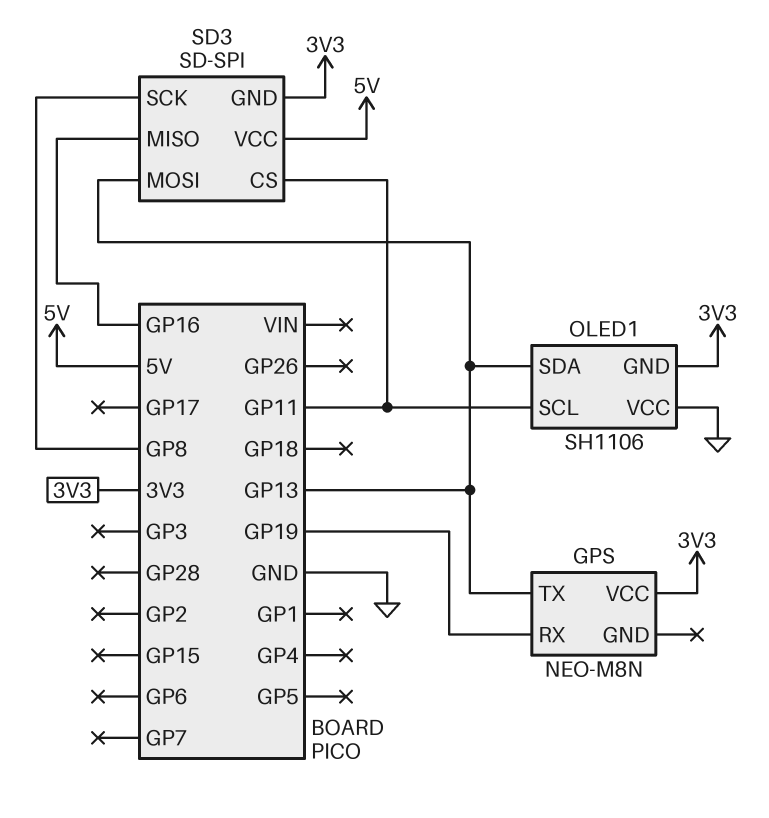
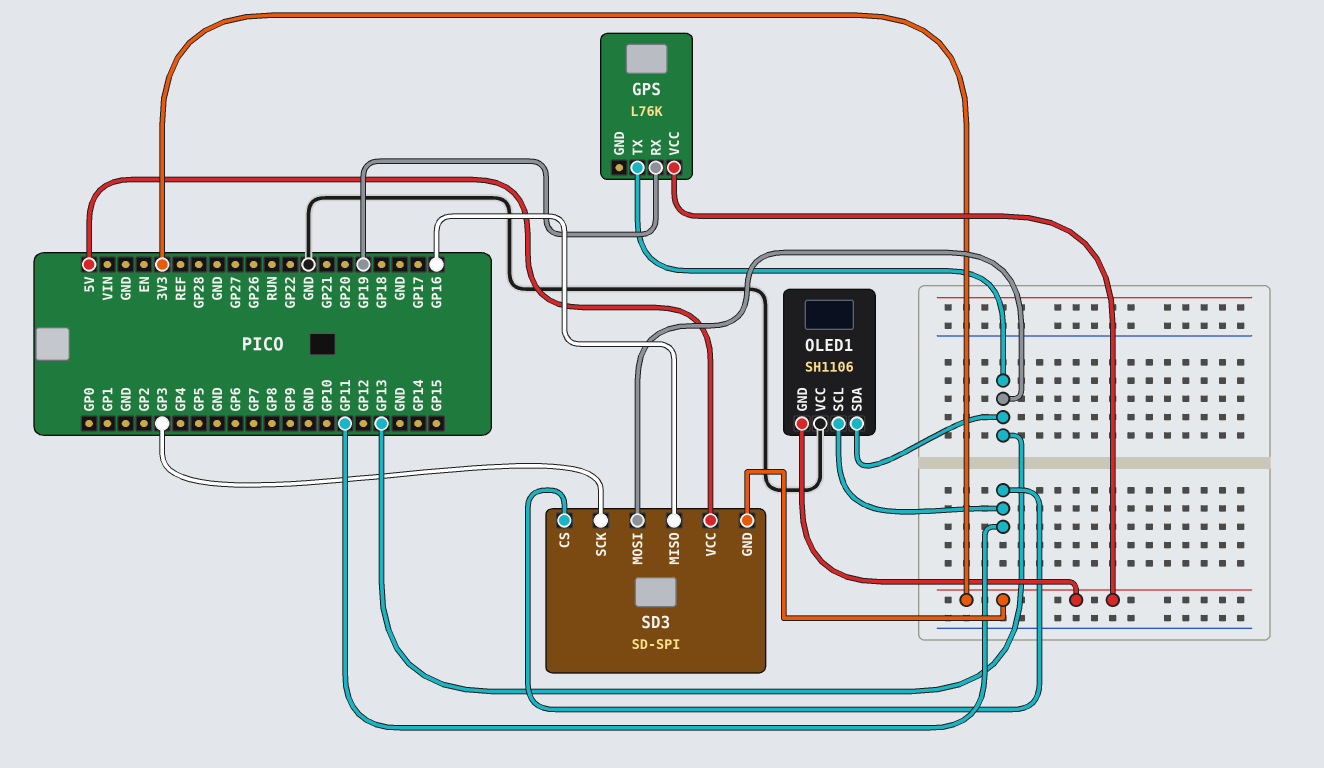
GPS: NEO-M8N -> L76K
SD3 pin SCK: GP8 -> GP3

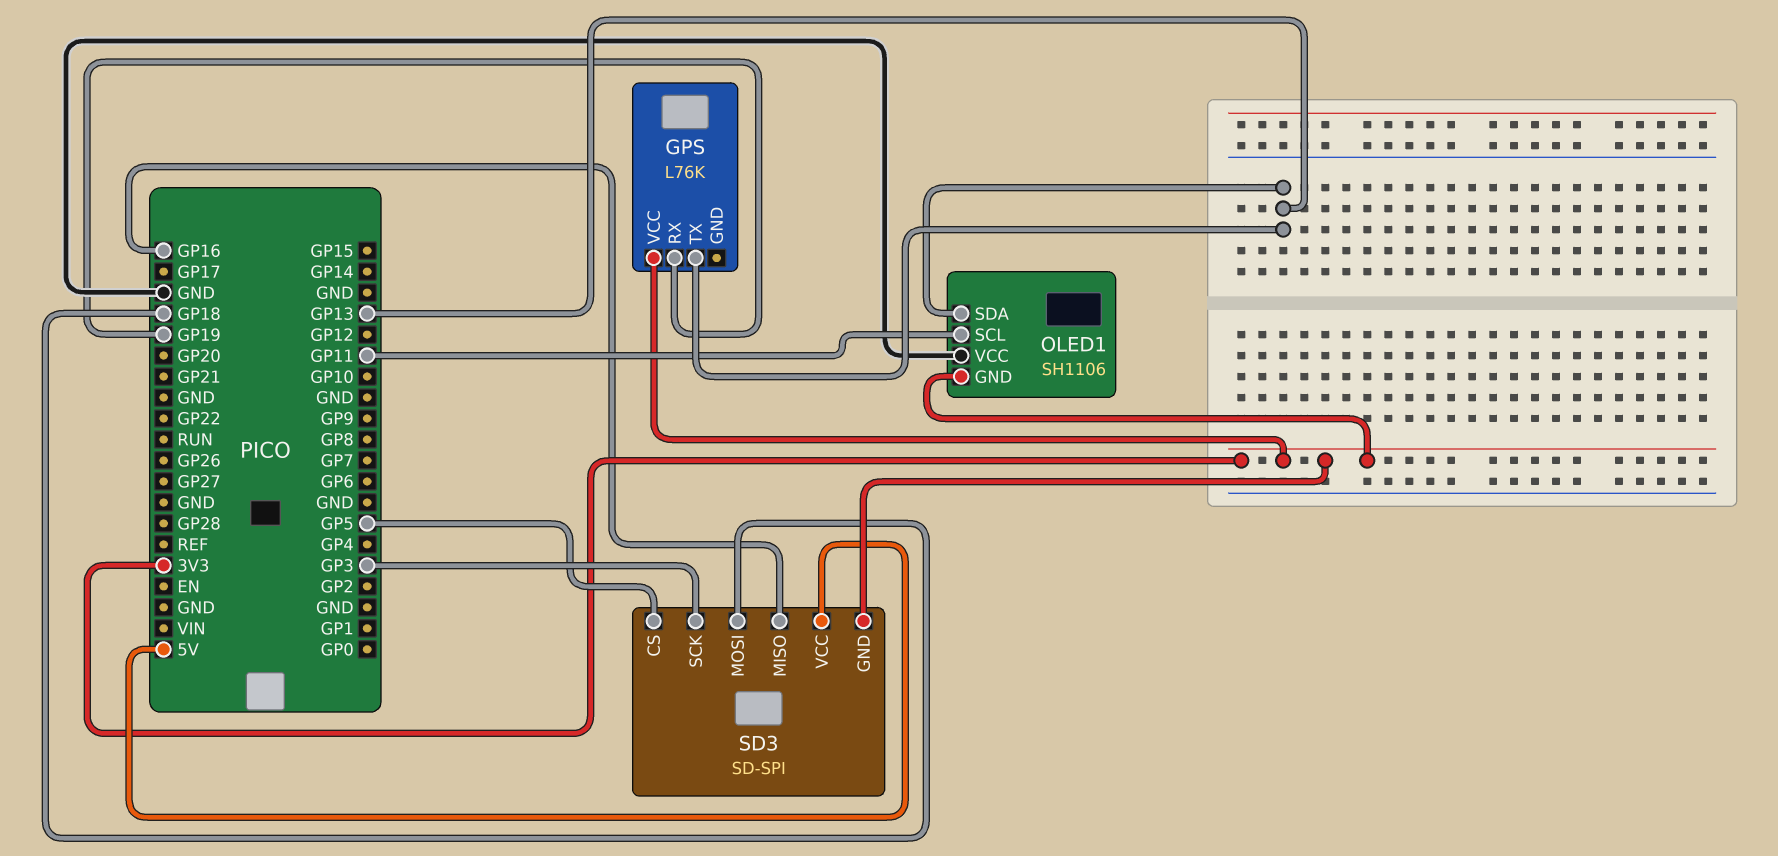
SD3 pin CS: GP11 -> GP5
SD3 pin MOSI: GP13 -> GP18

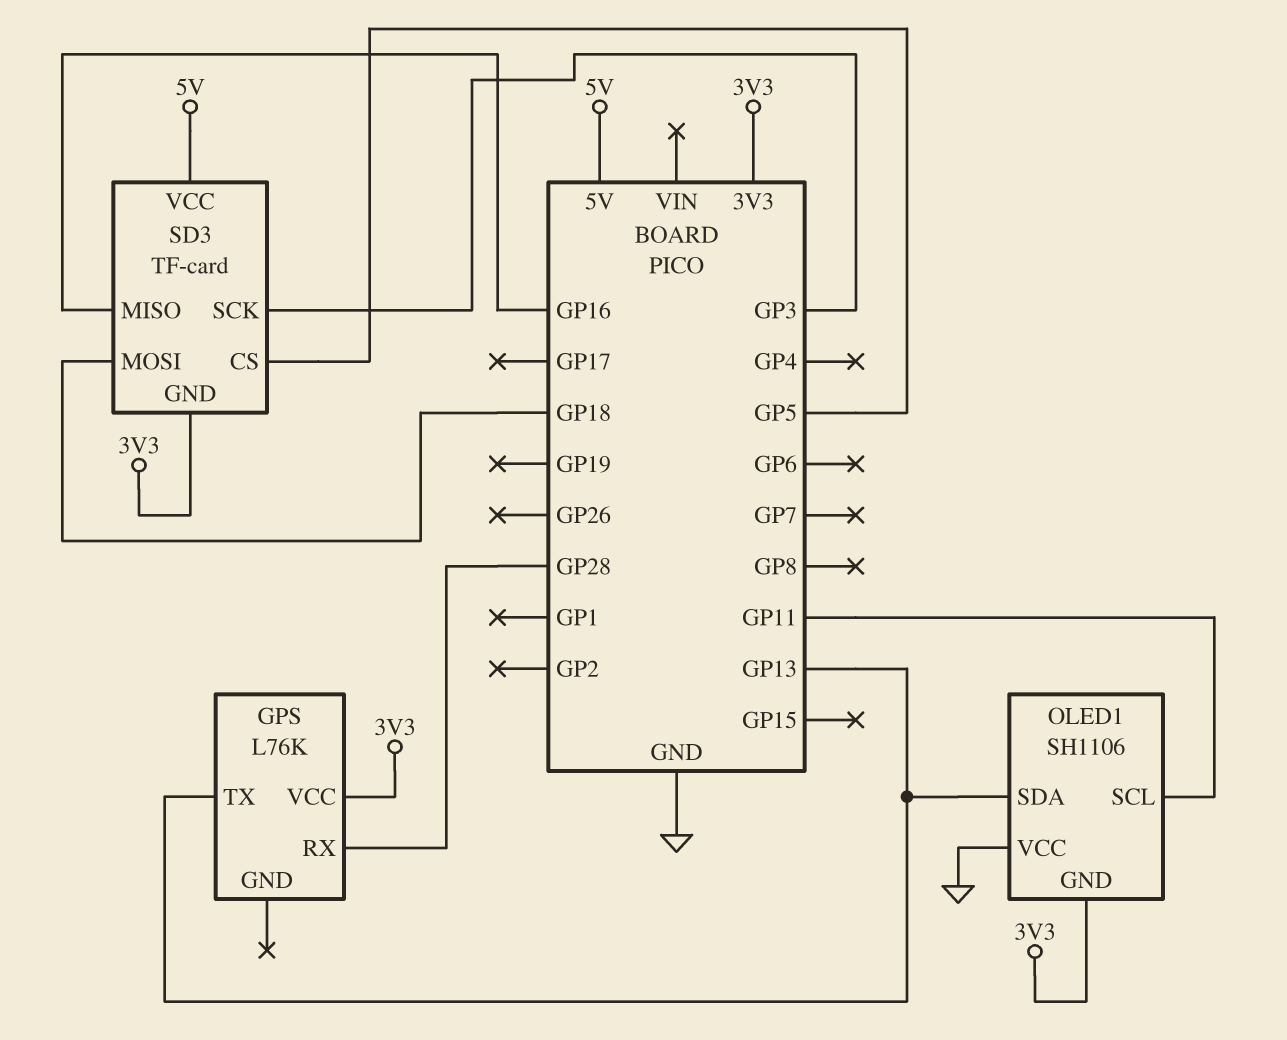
GPS pin RX: GP19 -> GP28
SD3: SD-SPI -> TF-card

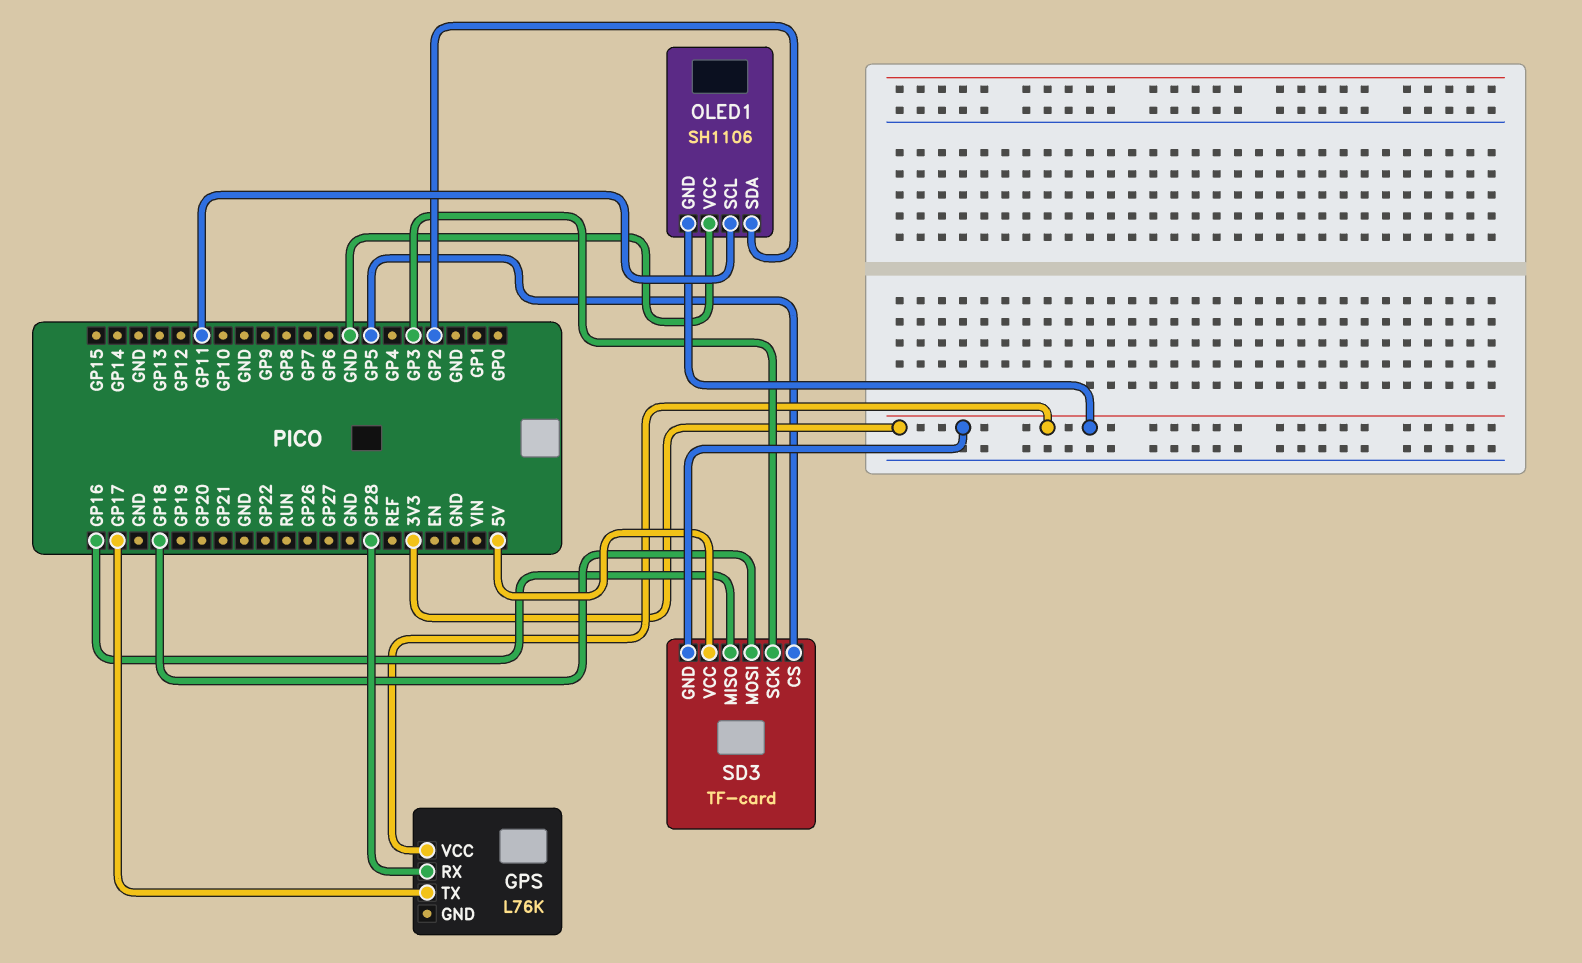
GPS pin TX: GP13 -> GP17
OLED1 pin SDA: GP13 -> GP2

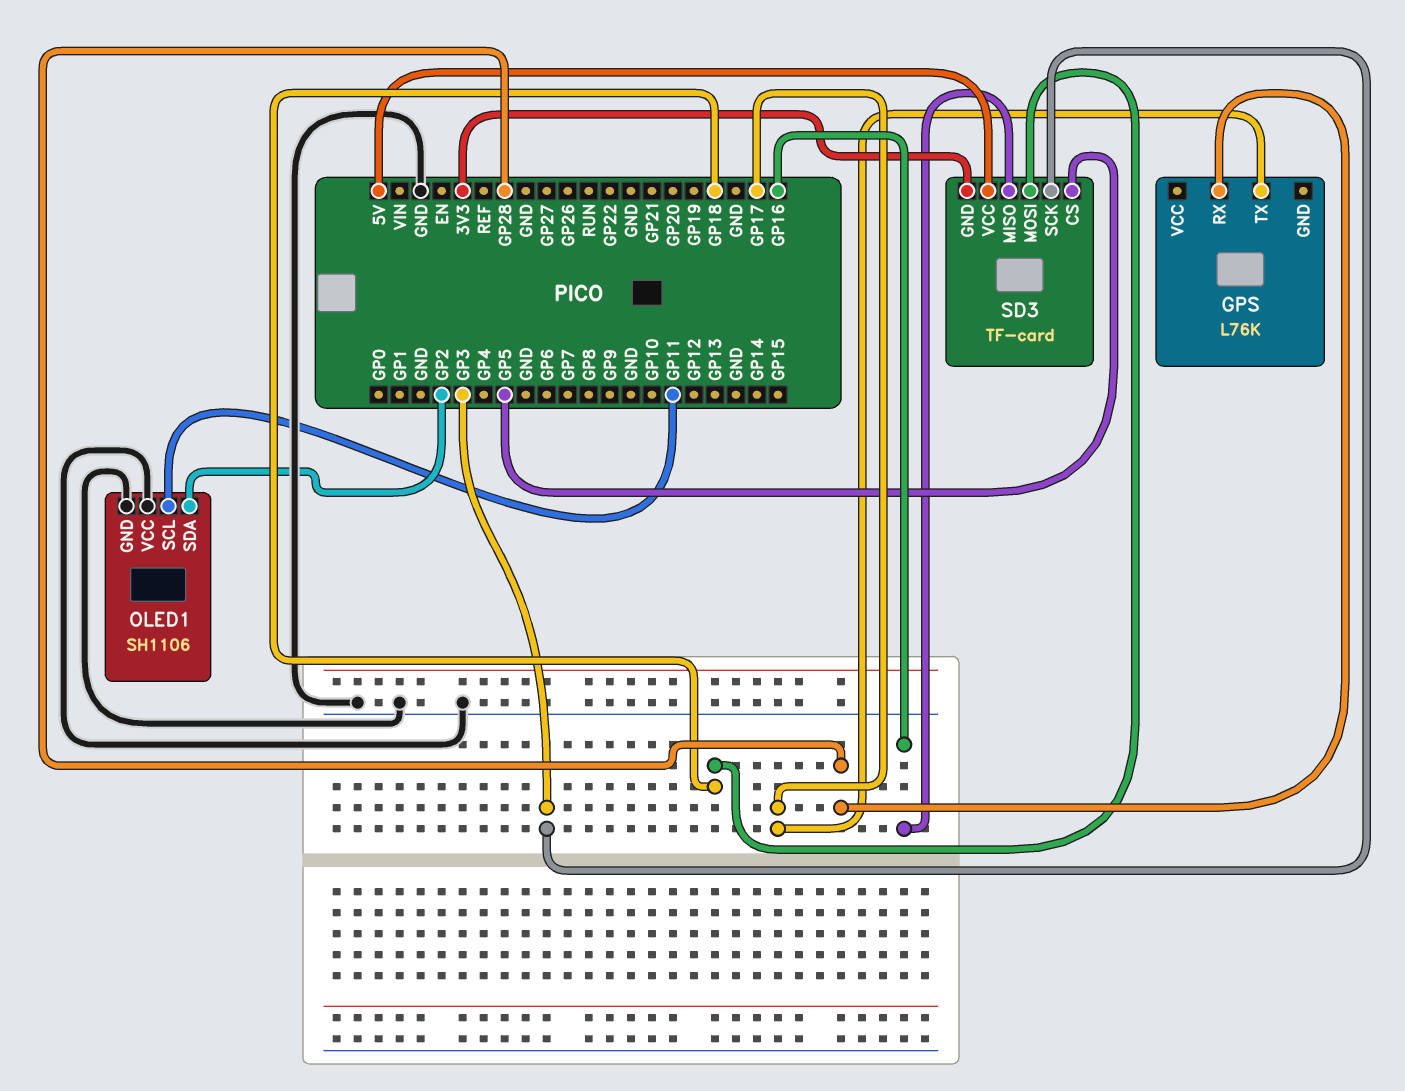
GPS pin VCC: 3V3 -> none
OLED1 pin GND: 3V3 -> GND

